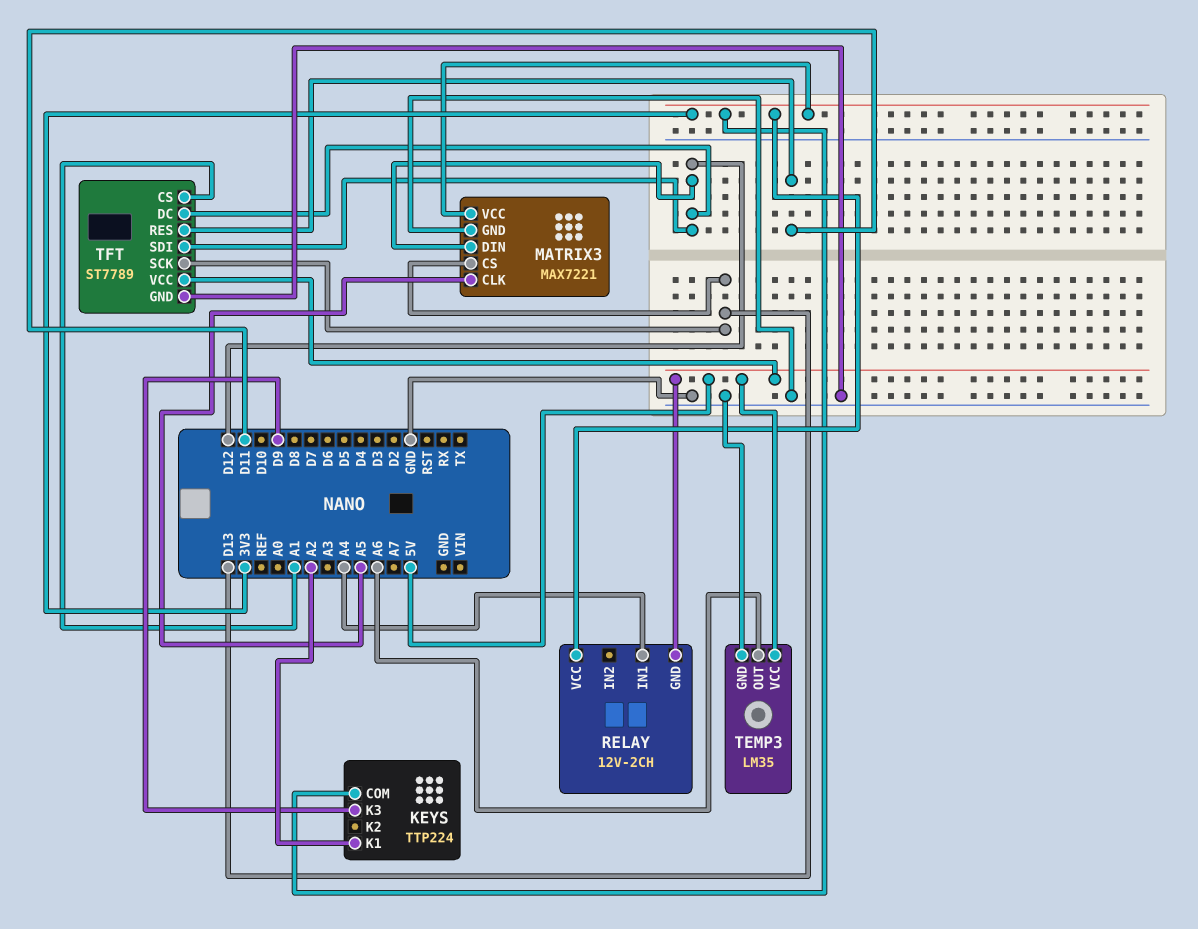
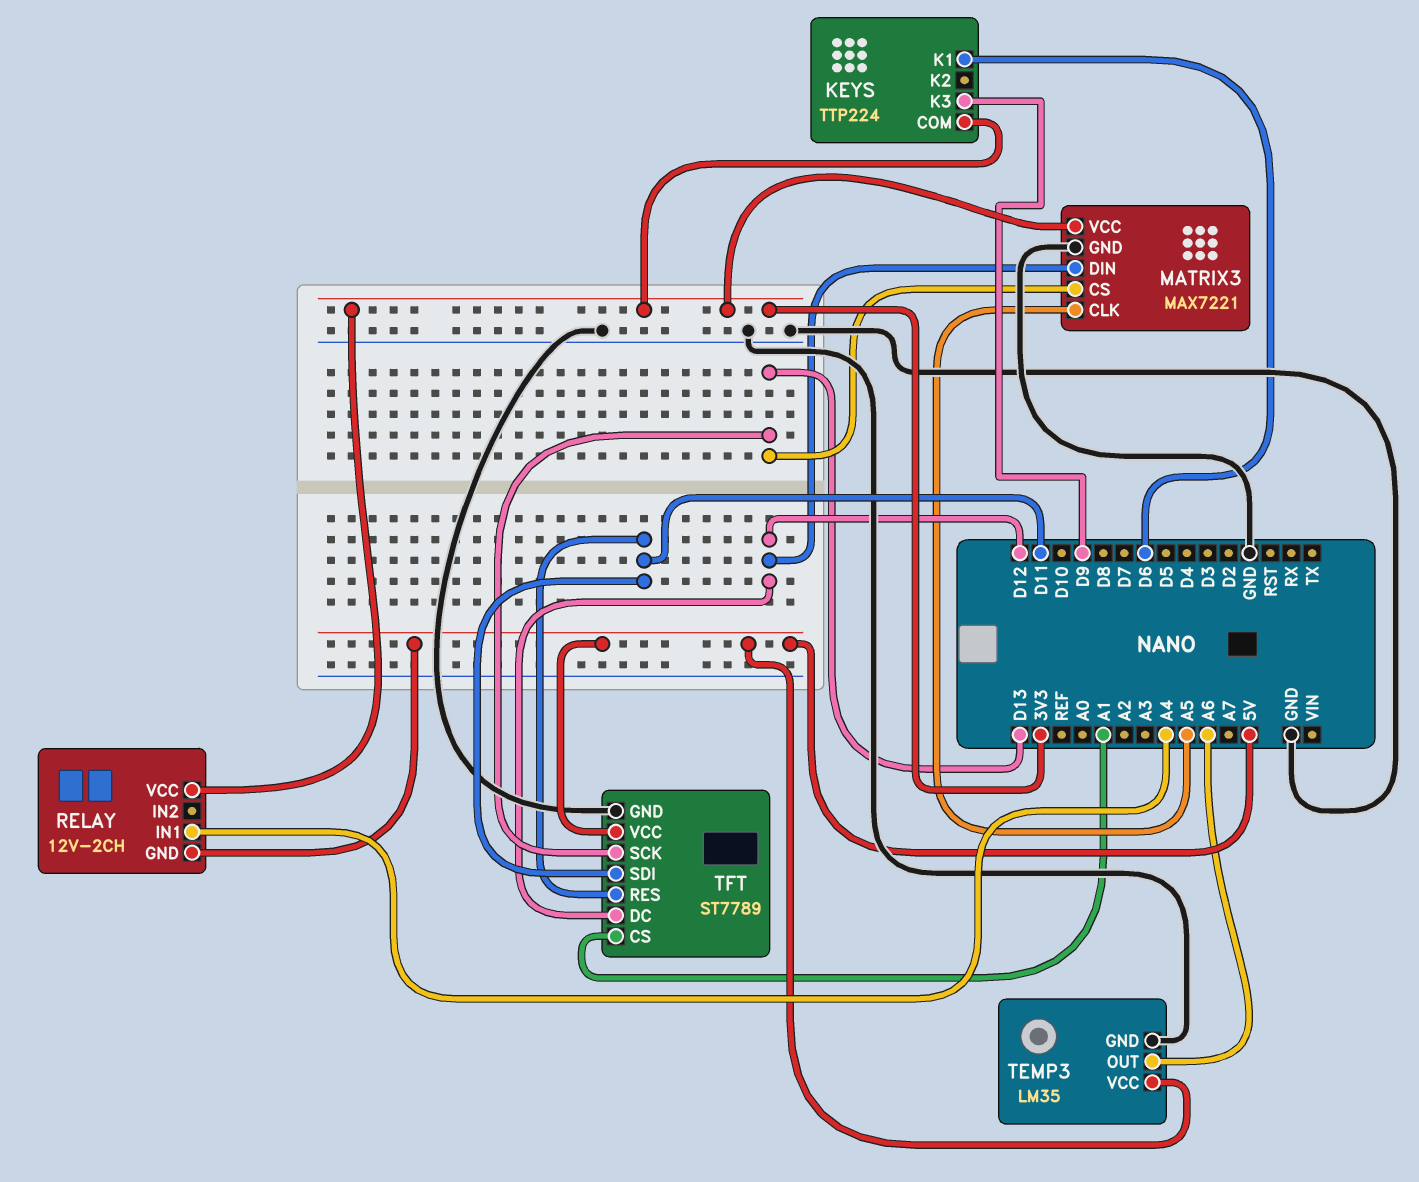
KEYS pin K1: A2 -> D6
TFT pin SDI: D12 -> D11

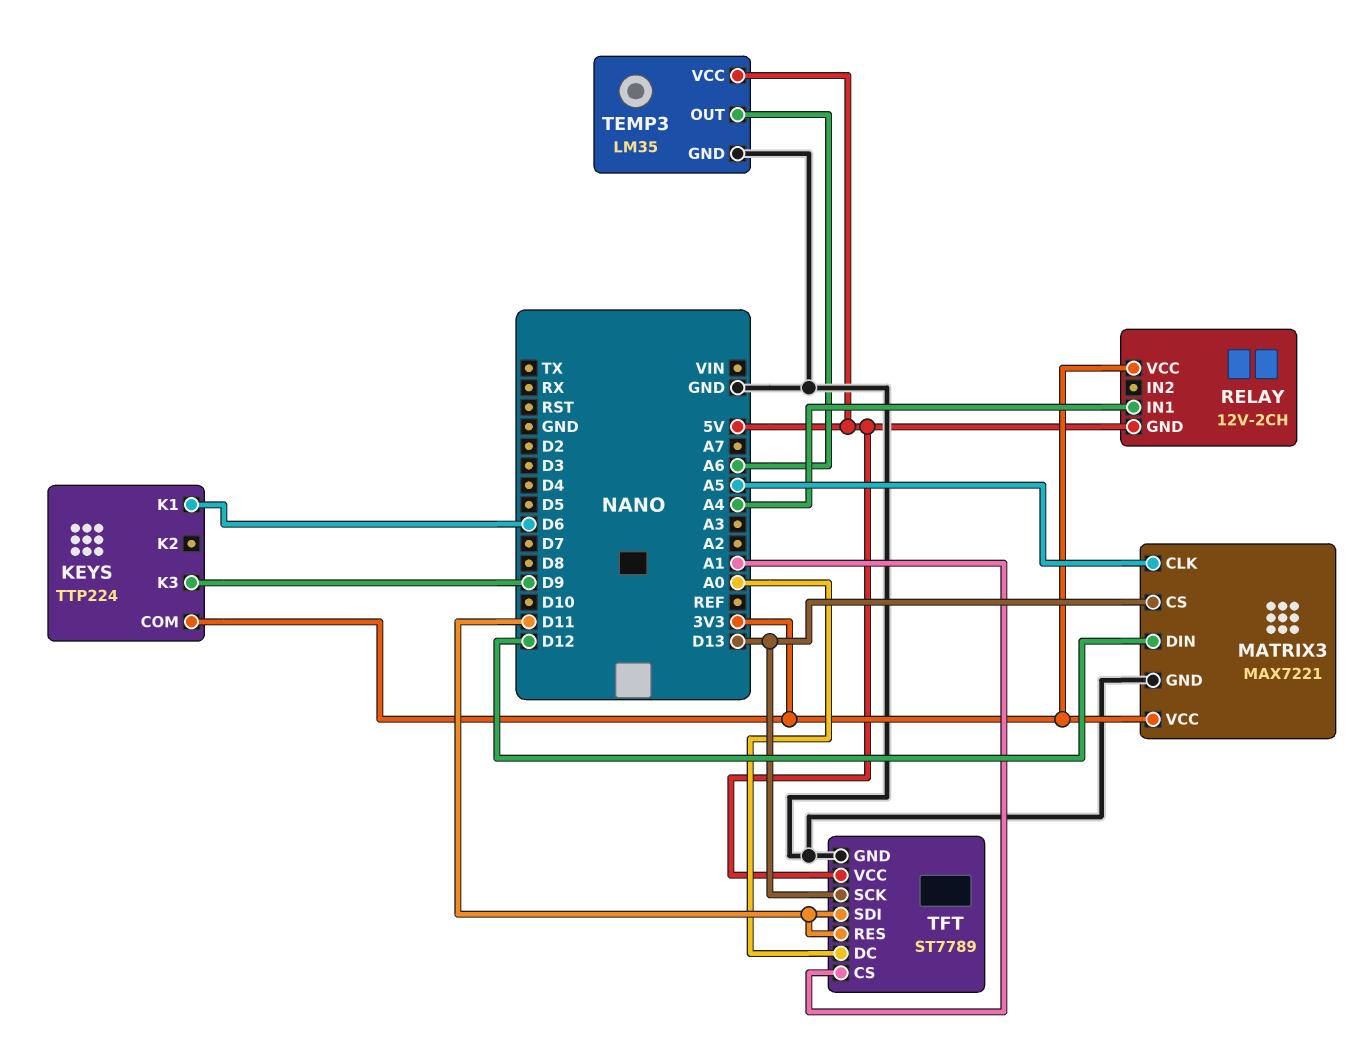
TFT pin DC: D12 -> A0

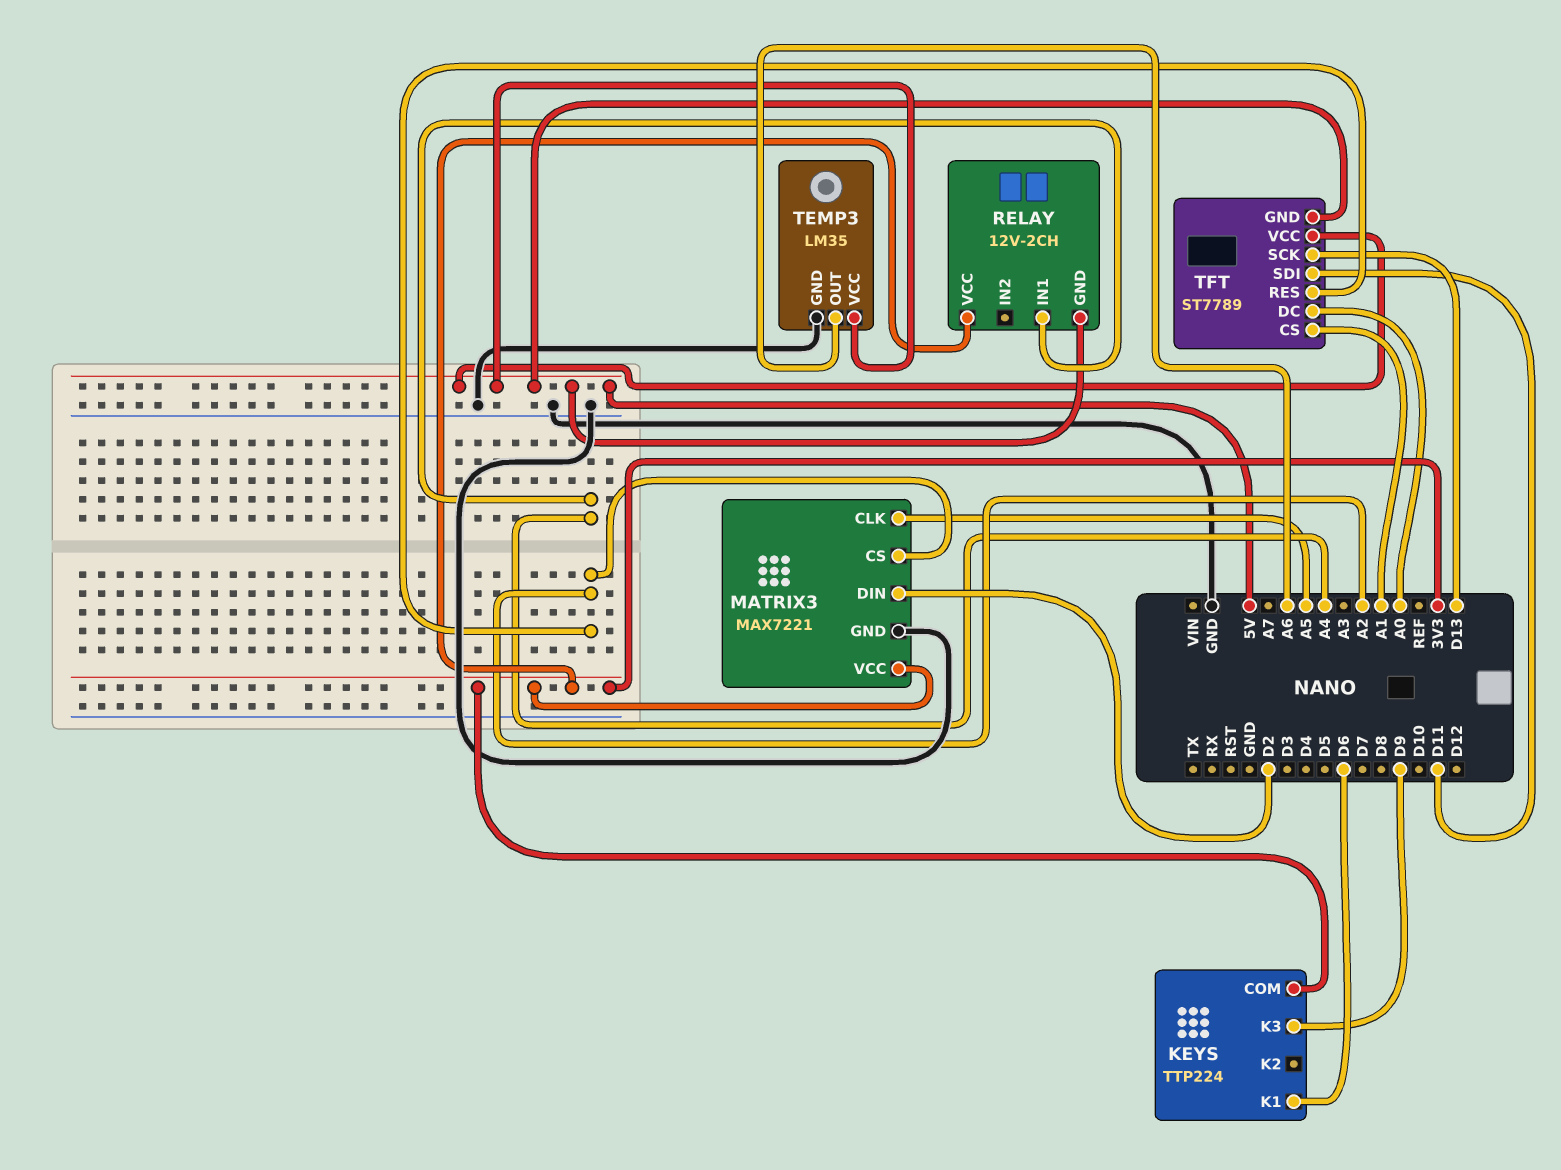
MATRIX3 pin CS: D13 -> A2
MATRIX3 pin DIN: D12 -> D2
TFT pin GND: GND -> 5V
TFT pin RES: D11 -> A2

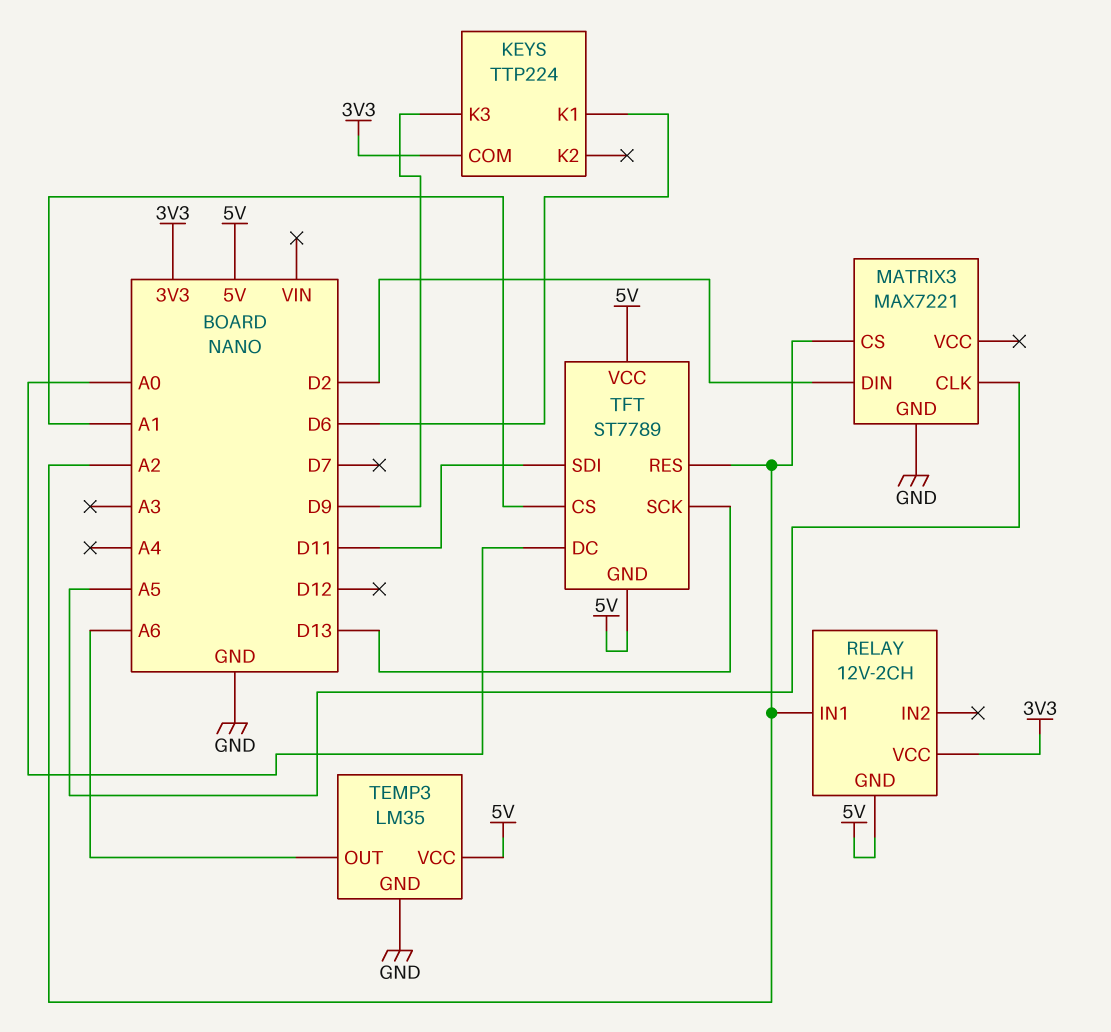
MATRIX3 pin VCC: 3V3 -> none
RELAY pin IN1: A4 -> A2

